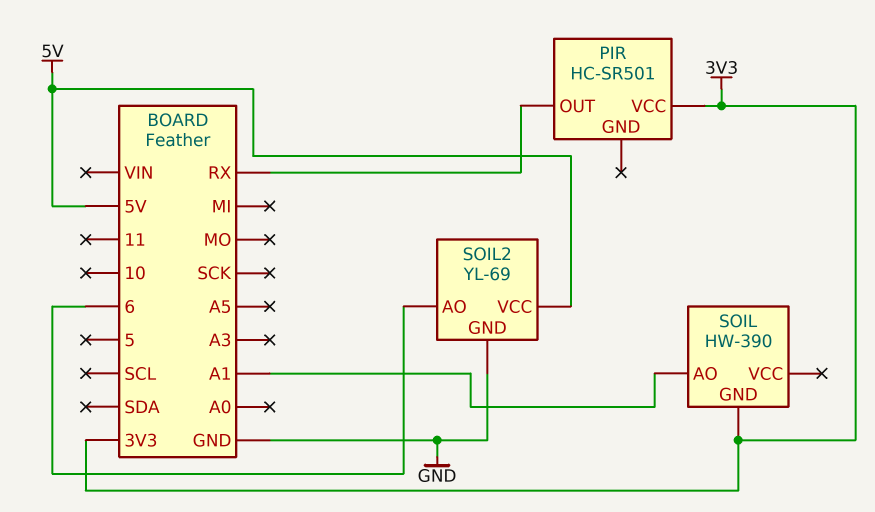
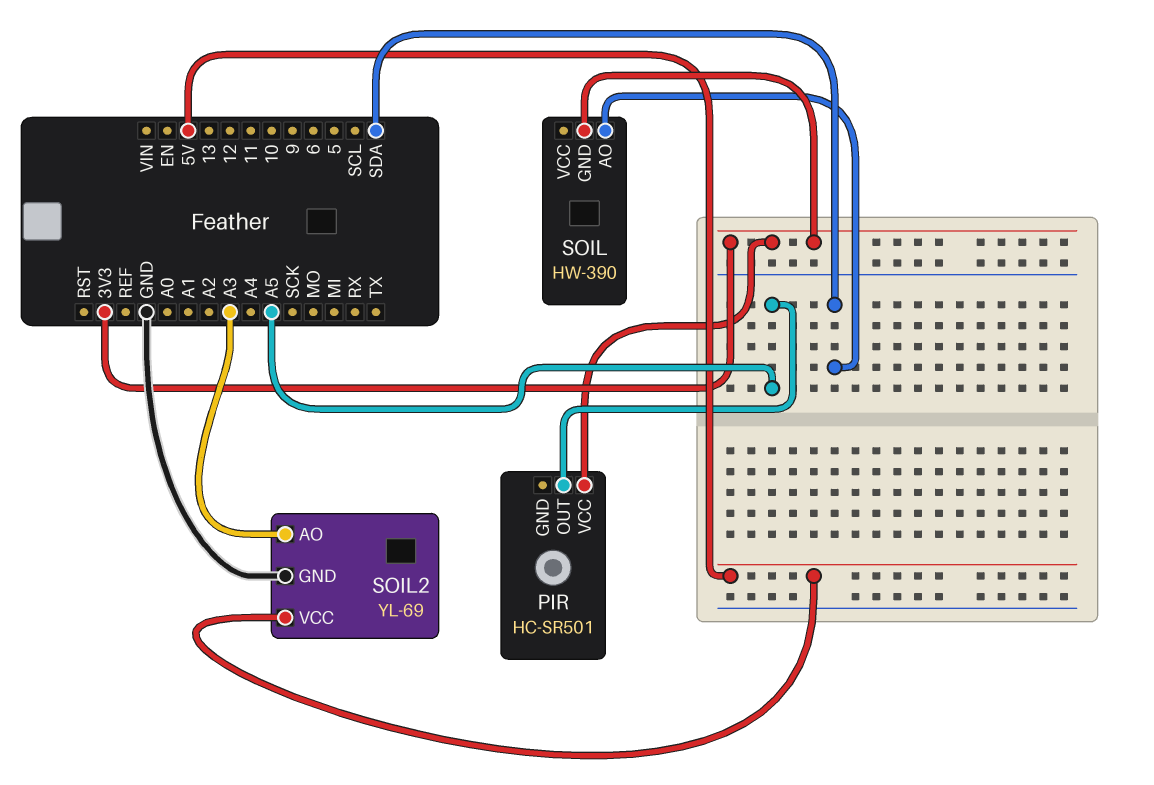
PIR pin OUT: RX -> A5
SOIL pin AO: A1 -> SDA
SOIL2 pin AO: 6 -> A3

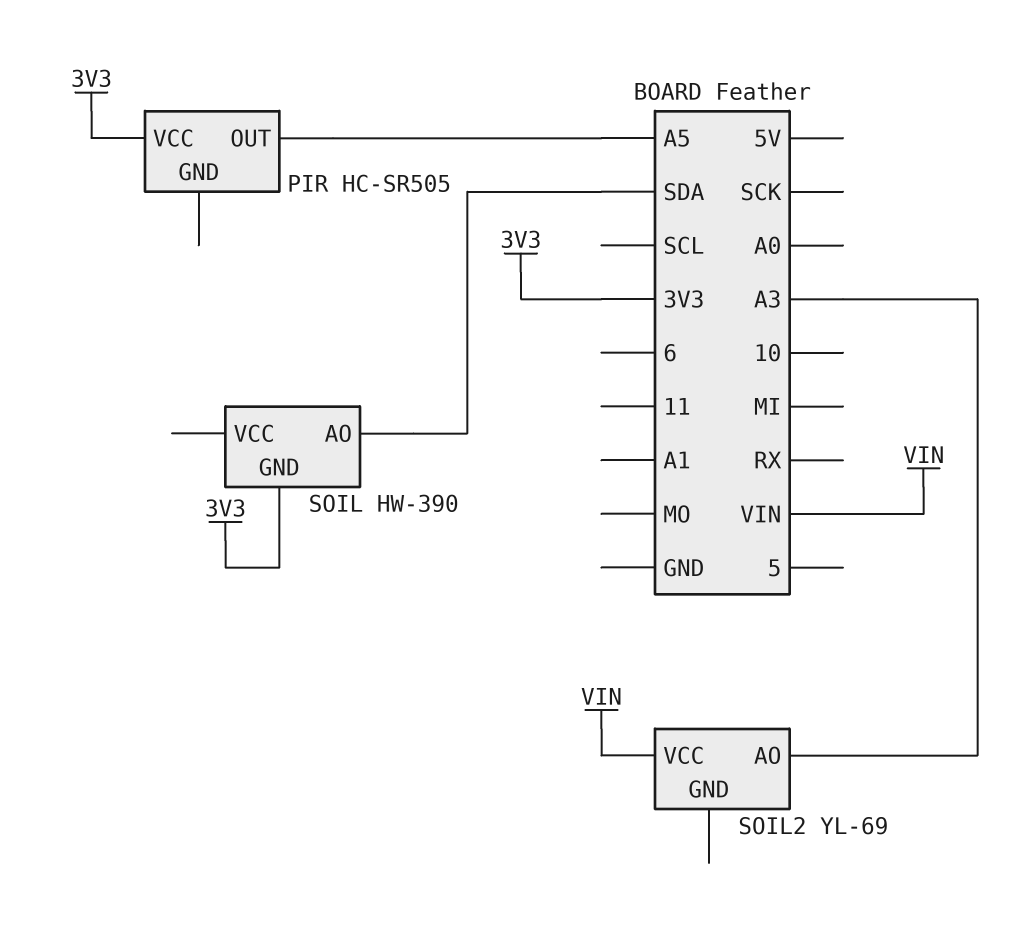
PIR: HC-SR501 -> HC-SR505
SOIL2 pin GND: GND -> none
SOIL2 pin VCC: 5V -> VIN

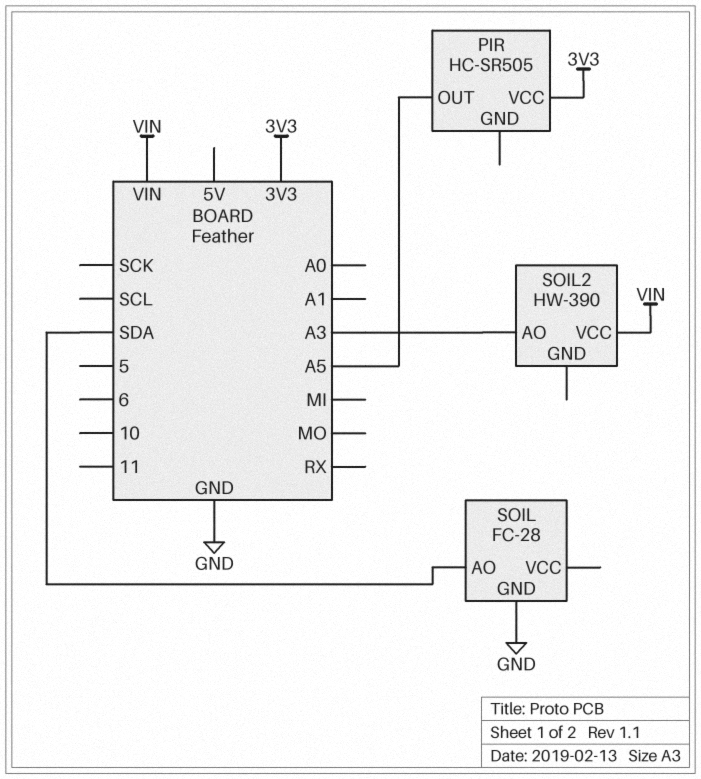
SOIL: HW-390 -> FC-28
SOIL pin GND: 3V3 -> GND
SOIL2: YL-69 -> HW-390

